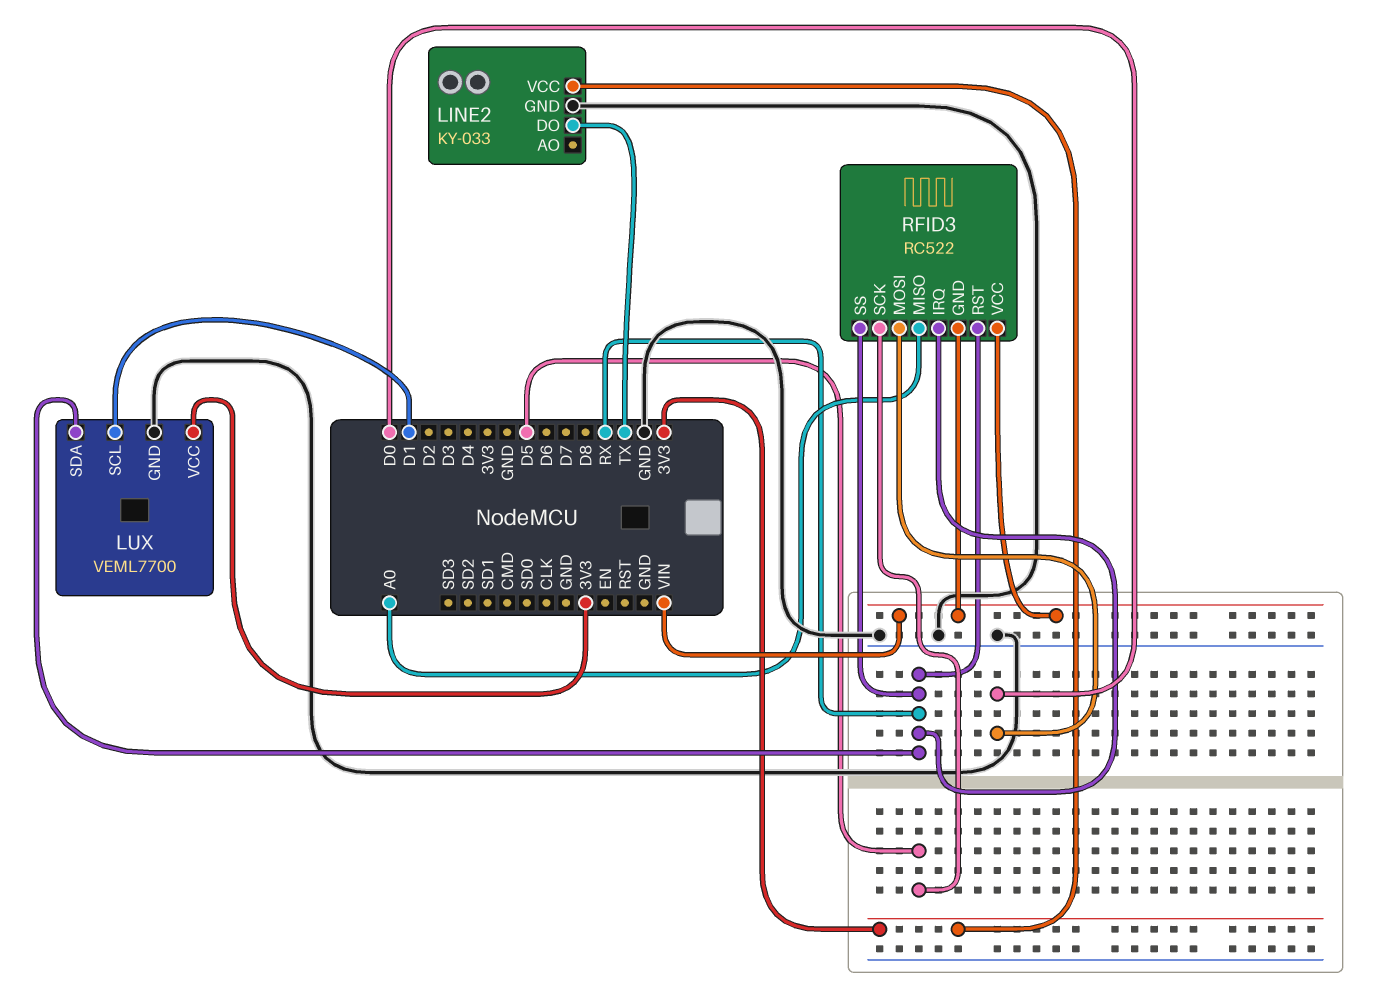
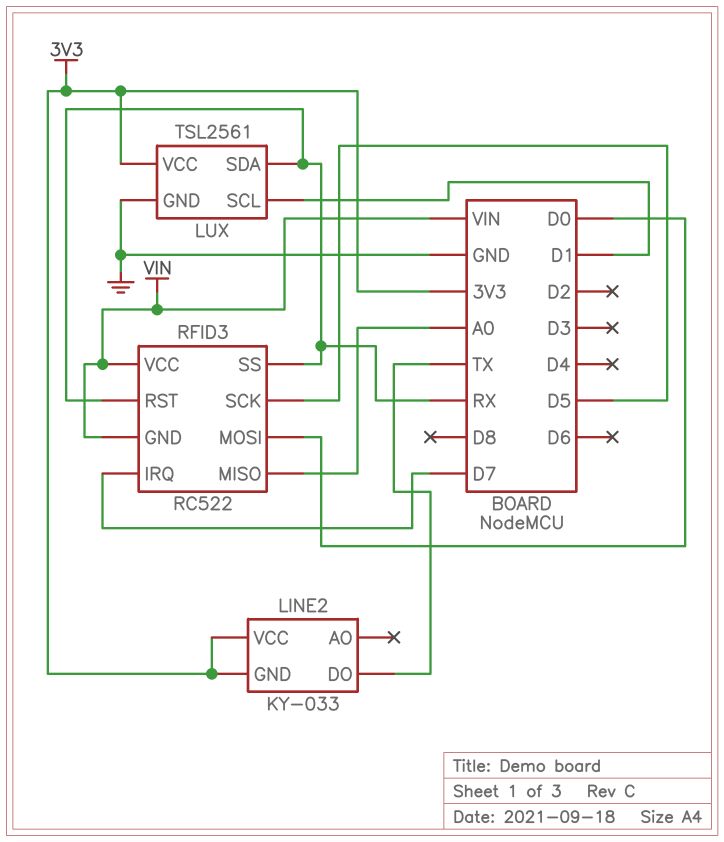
LINE2 pin GND: GND -> 3V3
LUX: VEML7700 -> TSL2561
RFID3 pin IRQ: RX -> D7

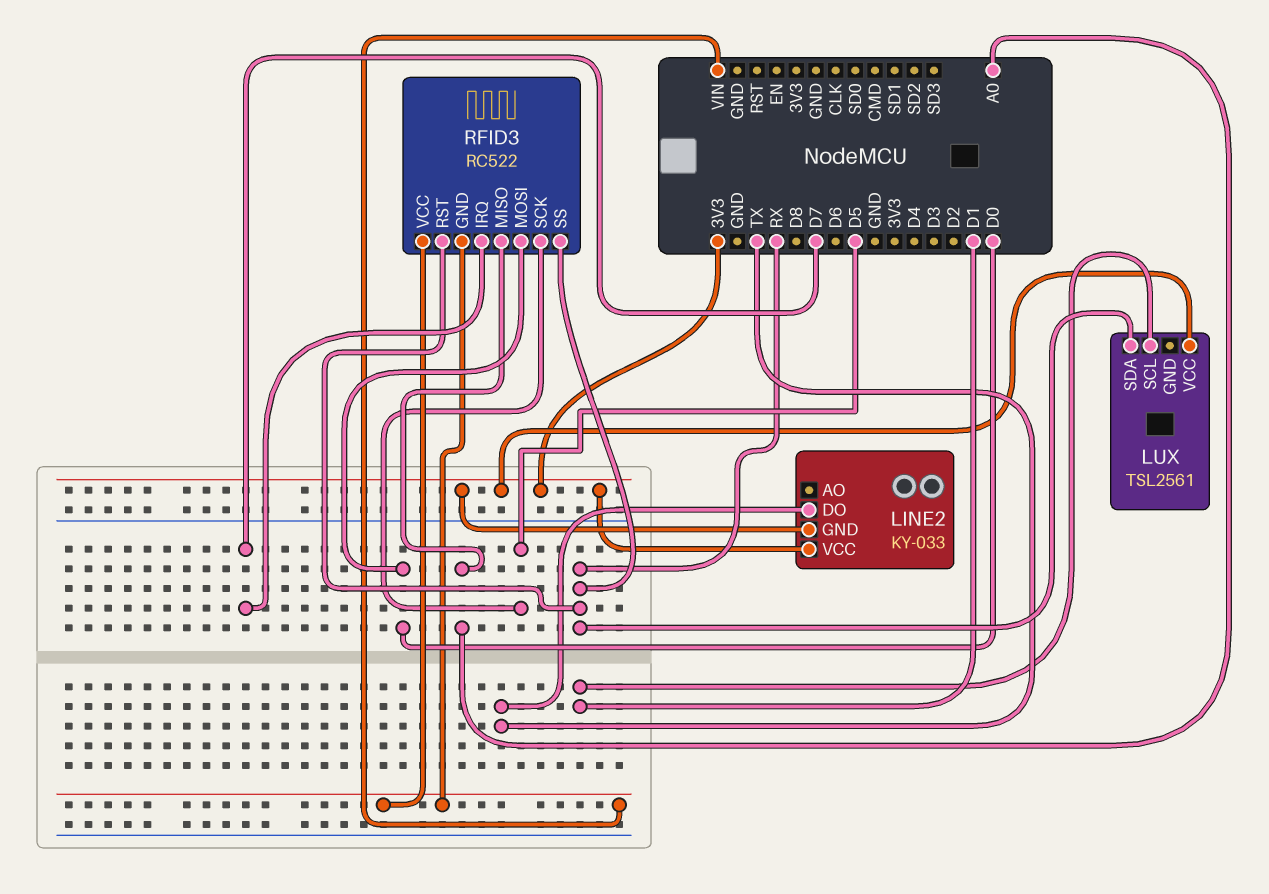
LUX pin GND: GND -> none

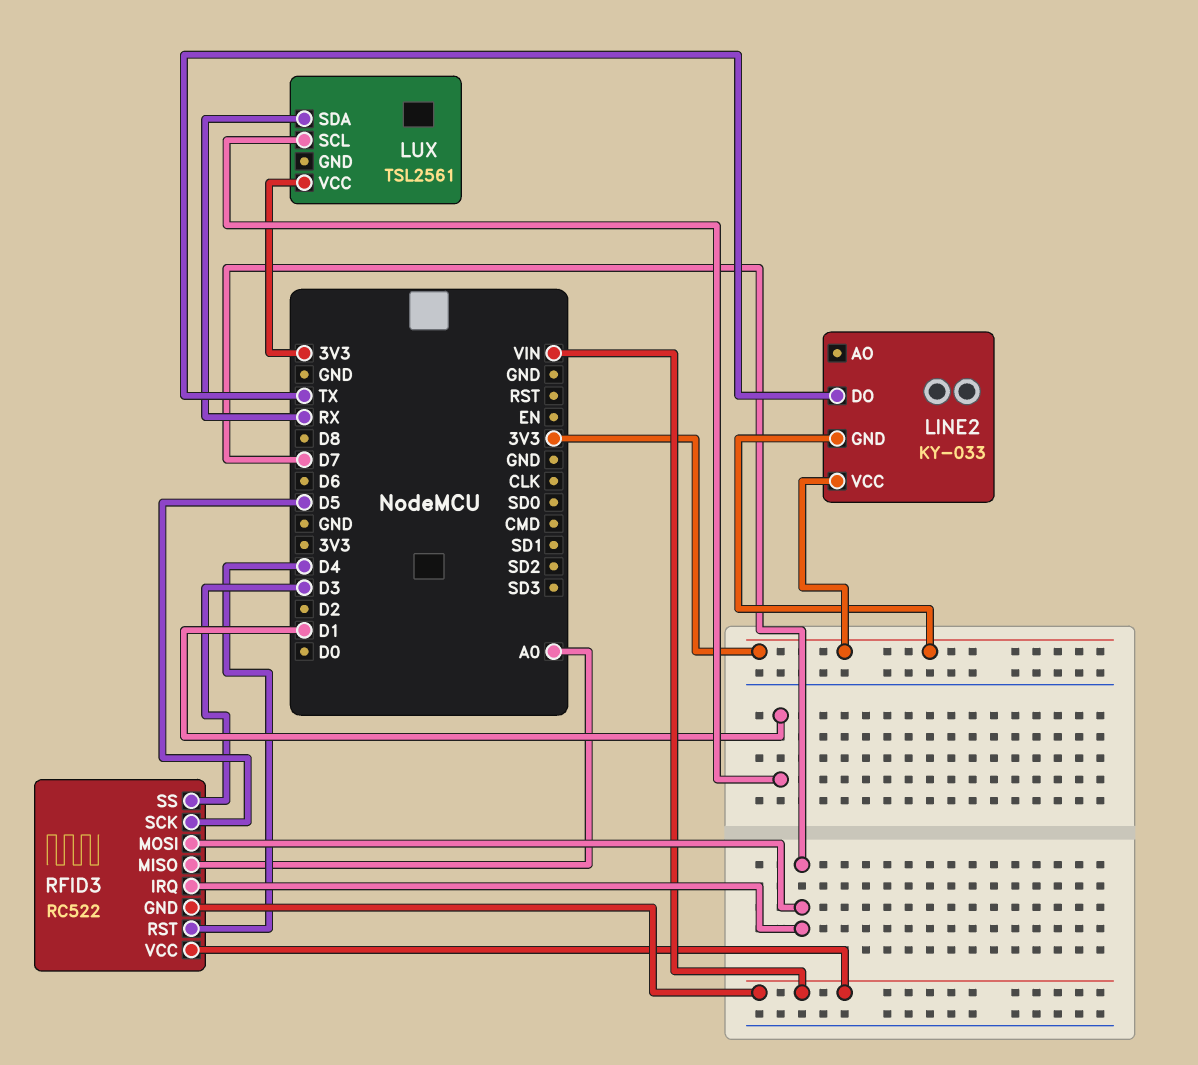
RFID3 pin MOSI: D0 -> D7
RFID3 pin RST: RX -> D4
RFID3 pin SS: RX -> D3

